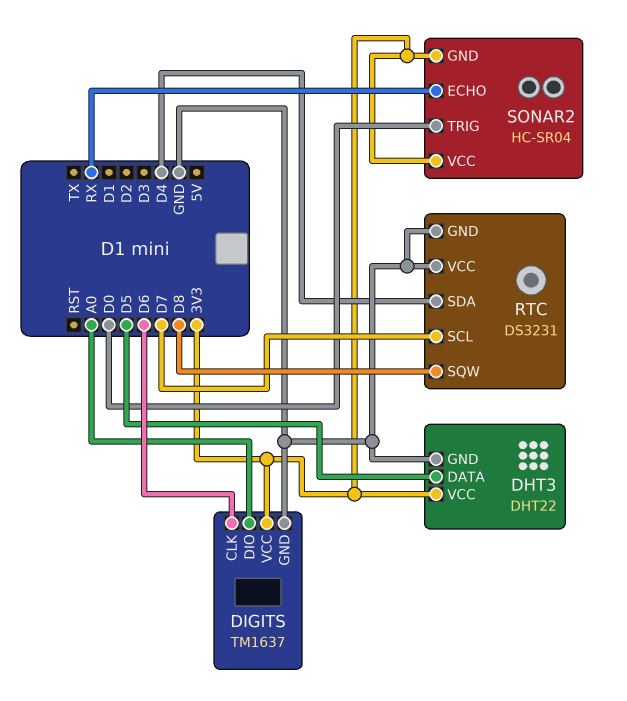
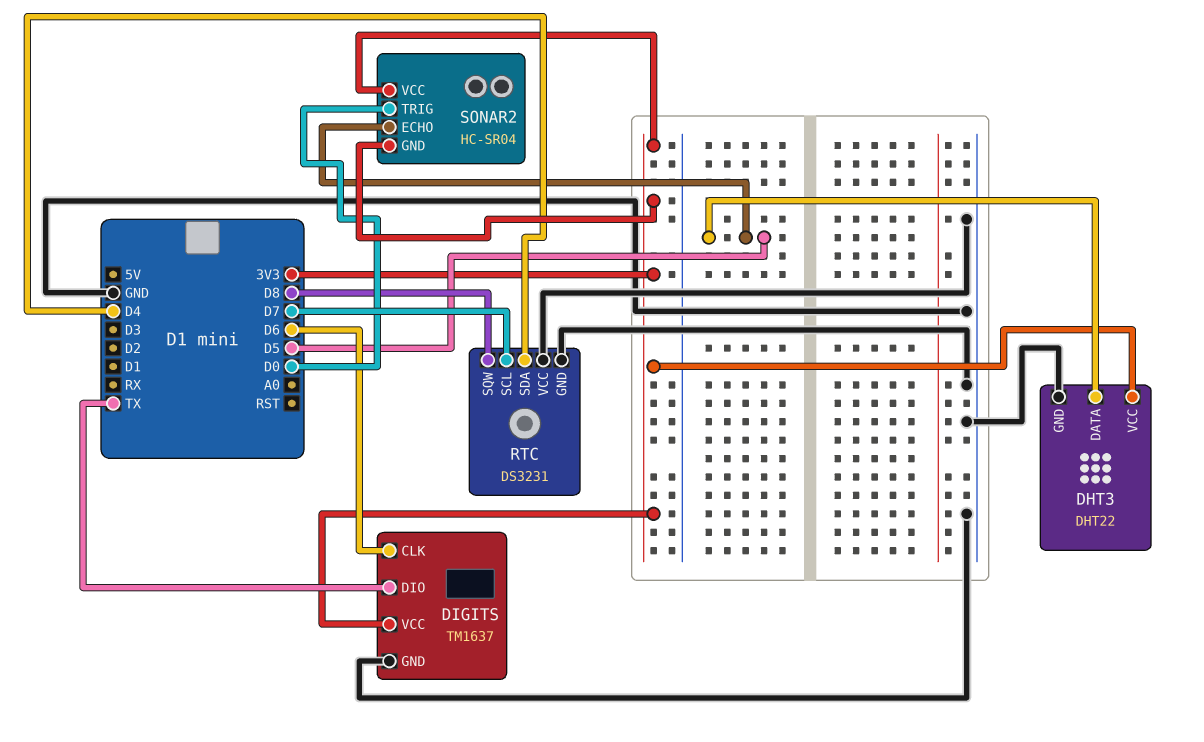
DIGITS pin DIO: A0 -> TX
SONAR2 pin ECHO: RX -> D5

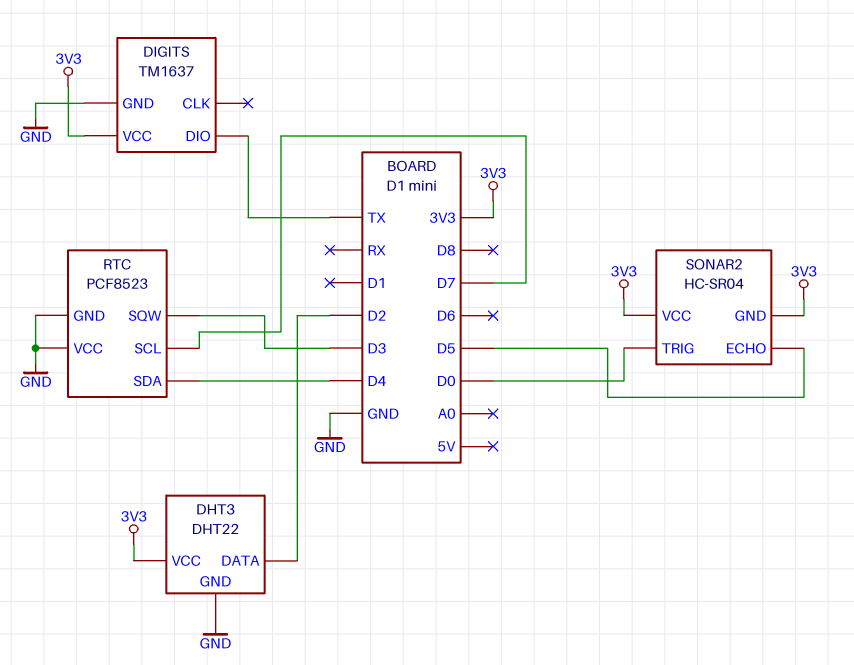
DHT3 pin DATA: D5 -> D2
DIGITS pin CLK: D6 -> none
RTC: DS3231 -> PCF8523
RTC pin SQW: D8 -> D3

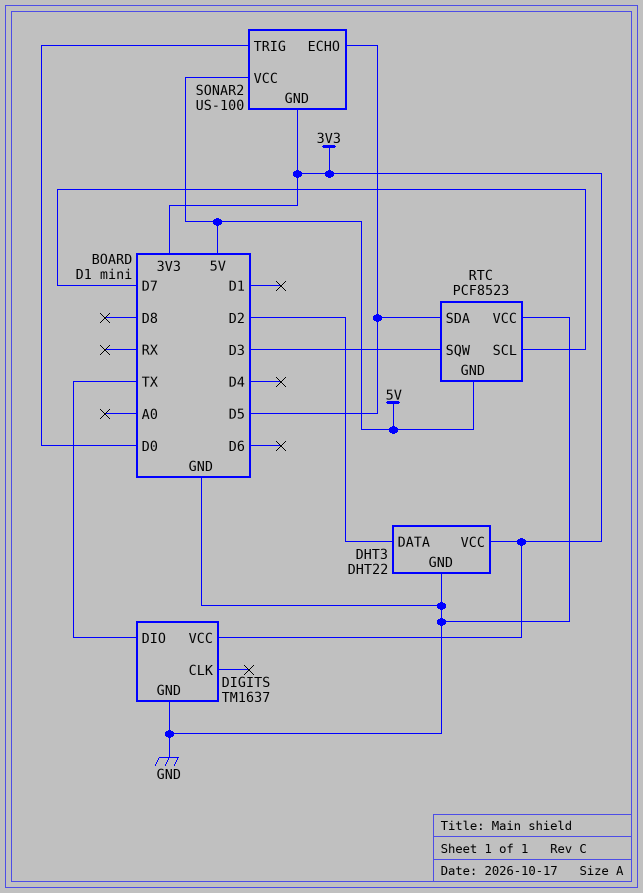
RTC pin GND: GND -> 5V
RTC pin SDA: D4 -> D5
SONAR2: HC-SR04 -> US-100
SONAR2 pin VCC: 3V3 -> 5V

